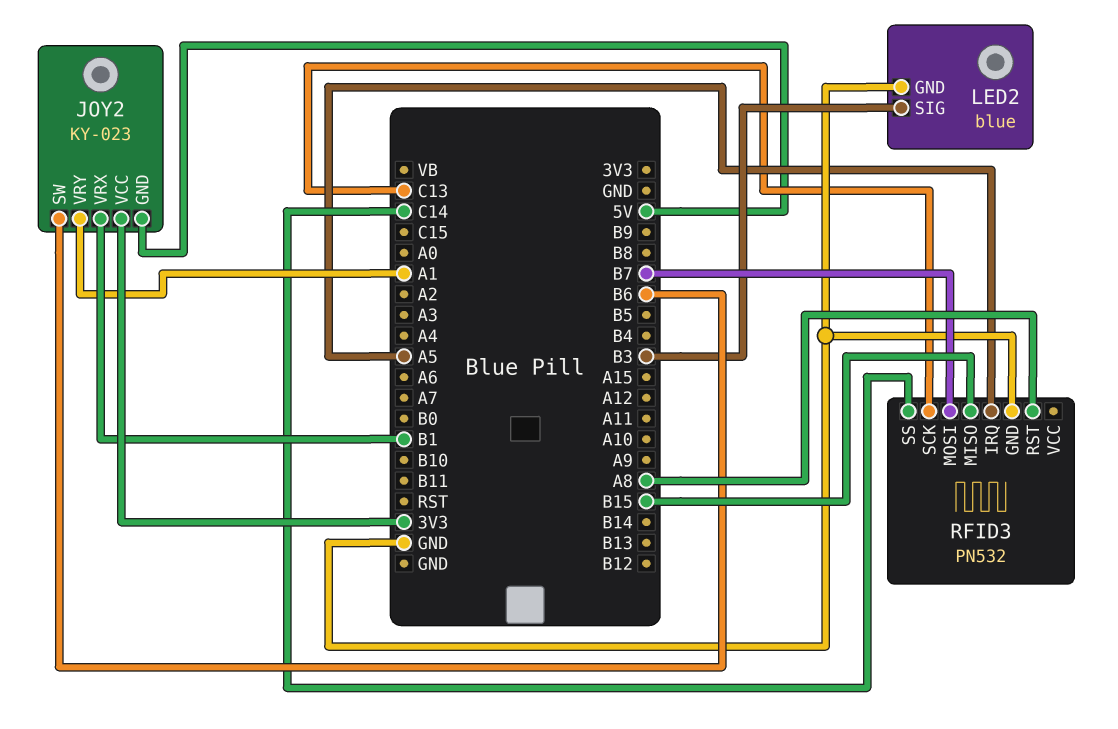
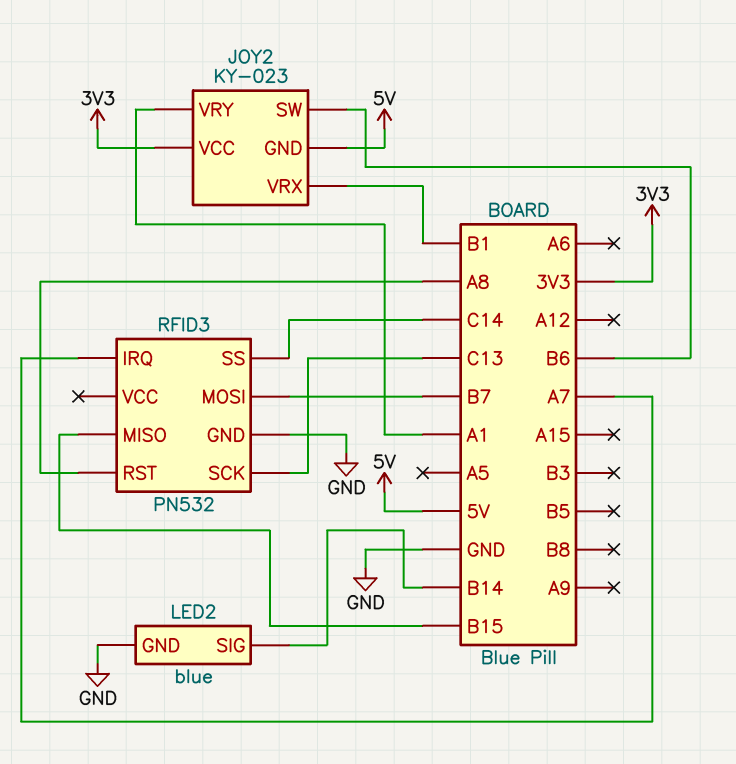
LED2 pin SIG: B3 -> B14
RFID3 pin IRQ: A5 -> A7

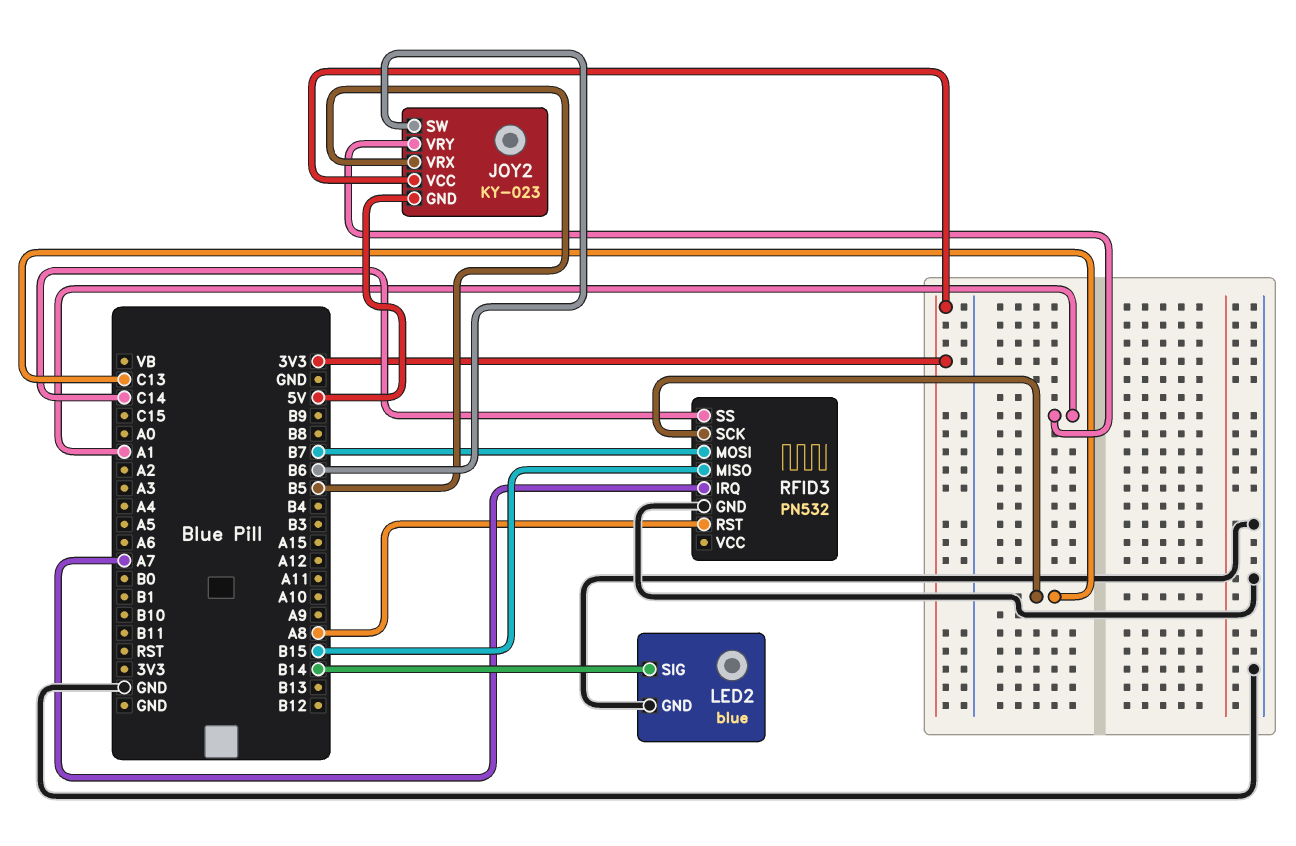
JOY2 pin VRX: B1 -> B5

